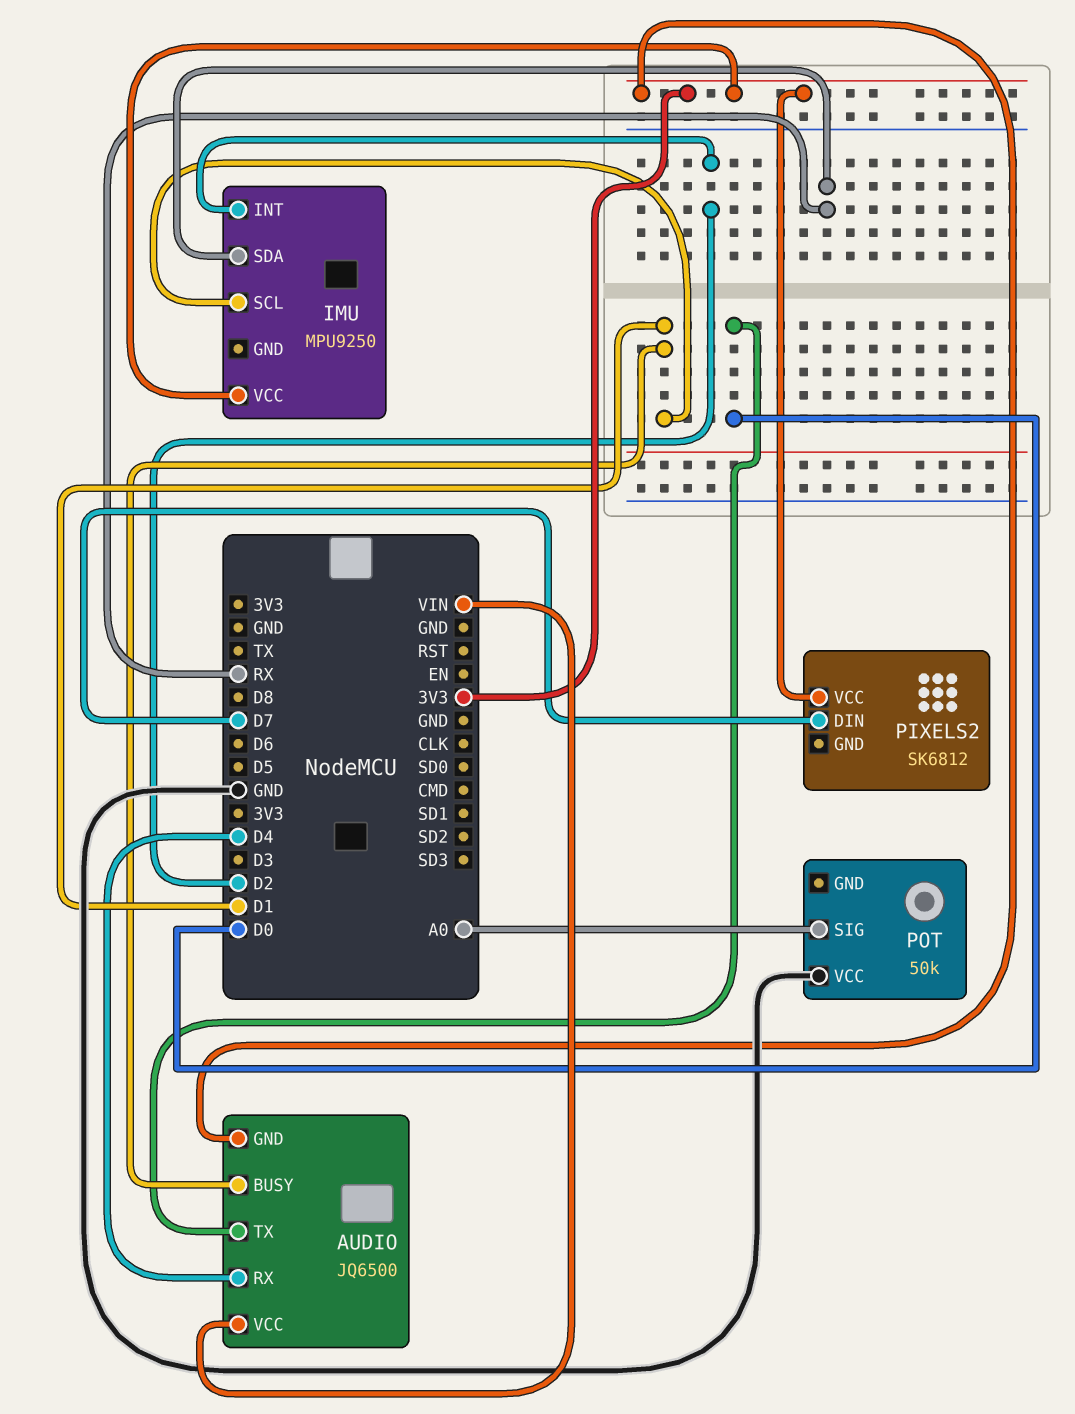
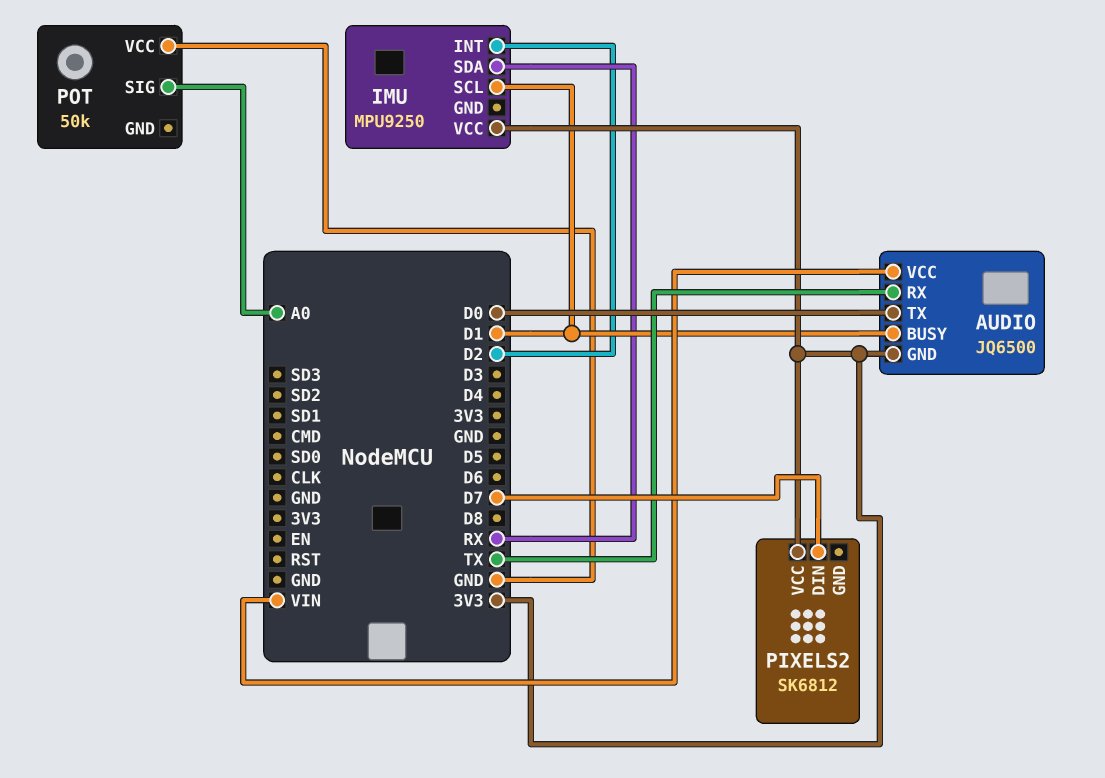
AUDIO pin RX: D4 -> TX

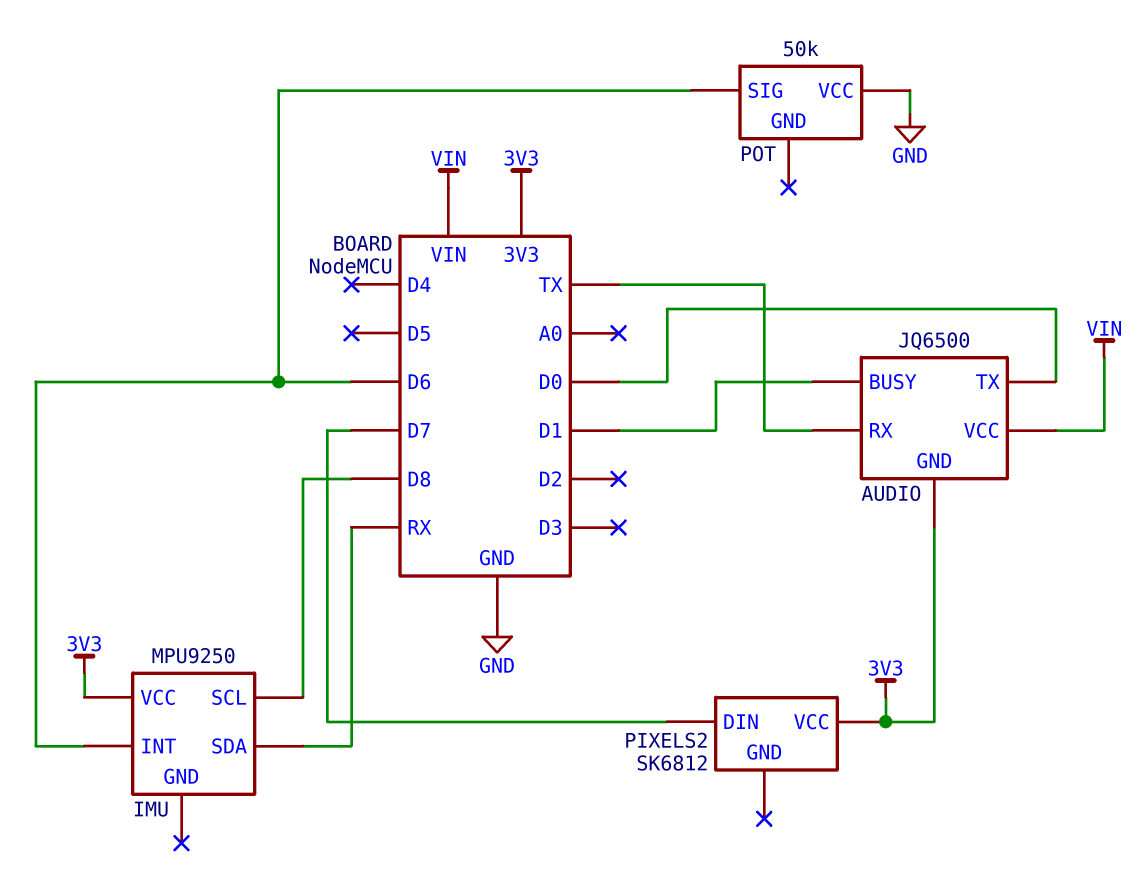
IMU pin INT: D2 -> D6
IMU pin SCL: D1 -> D8
POT pin SIG: A0 -> D6

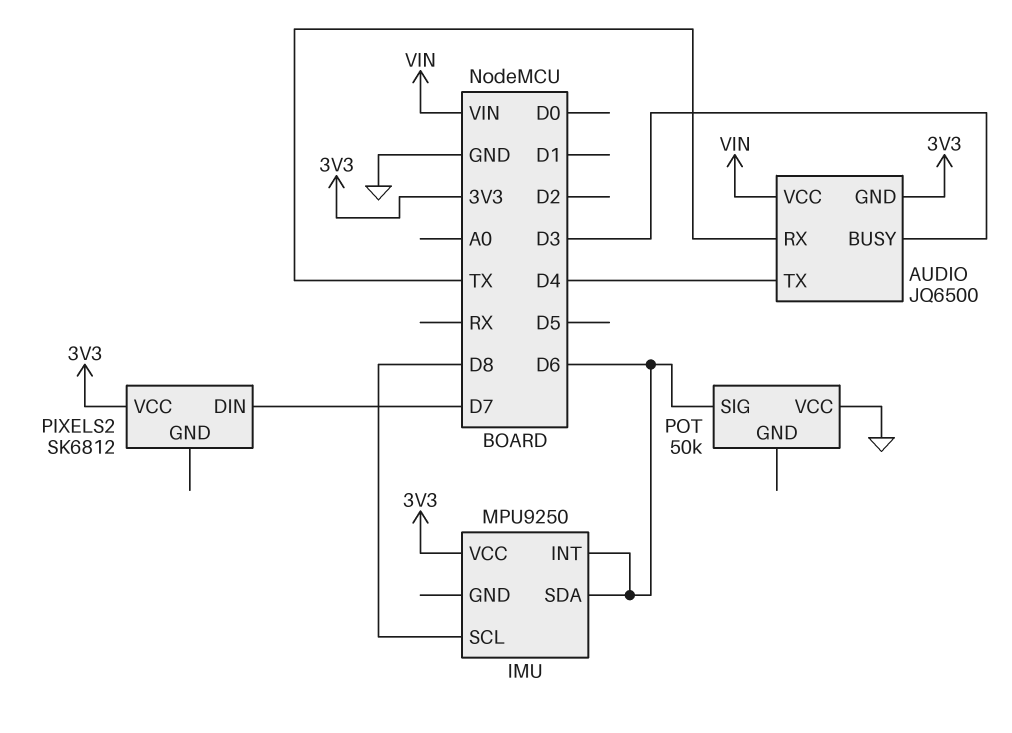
AUDIO pin BUSY: D1 -> D3
AUDIO pin TX: D0 -> D4
IMU pin SDA: RX -> D6

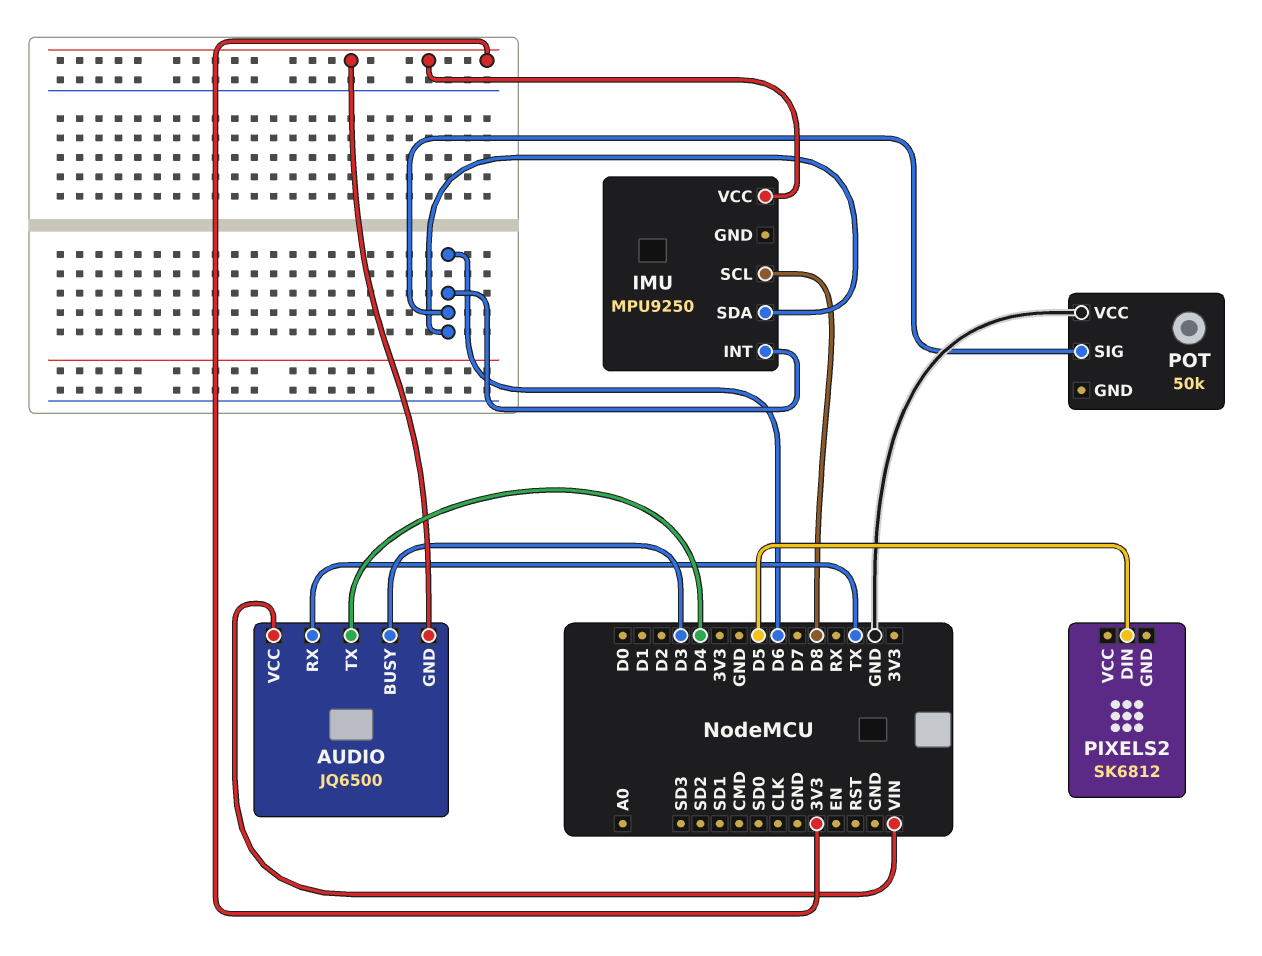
PIXELS2 pin DIN: D7 -> D5
PIXELS2 pin VCC: 3V3 -> none

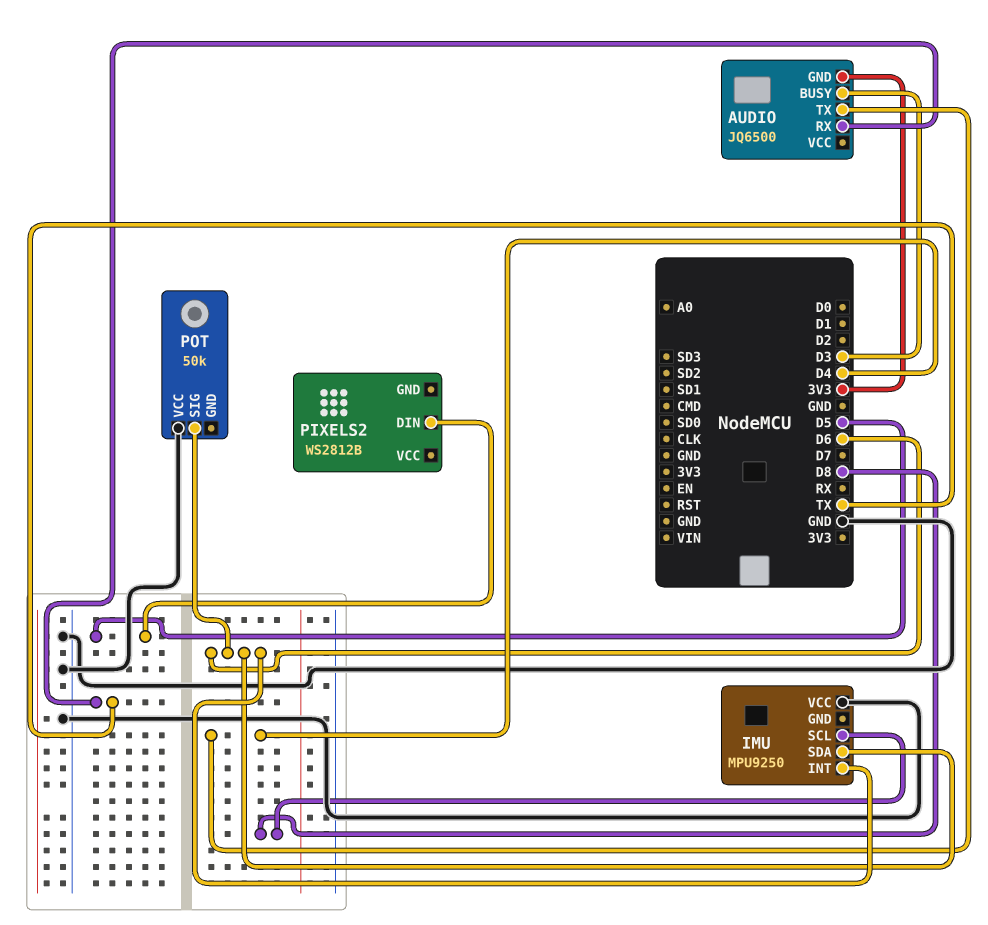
AUDIO pin VCC: VIN -> none
IMU pin VCC: 3V3 -> GND
PIXELS2: SK6812 -> WS2812B

